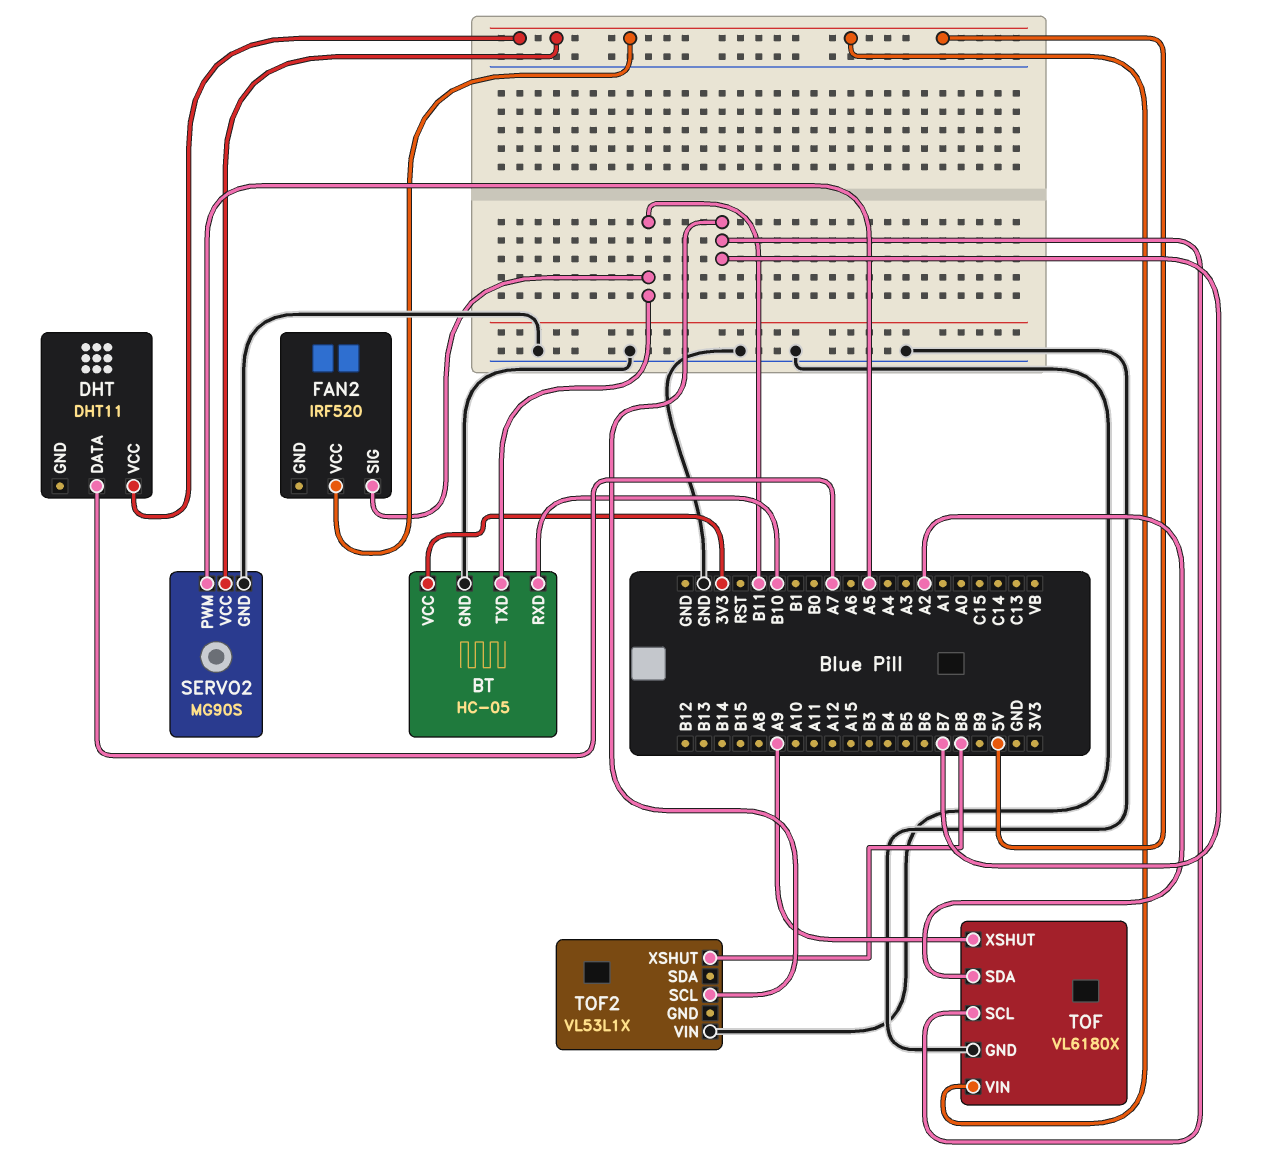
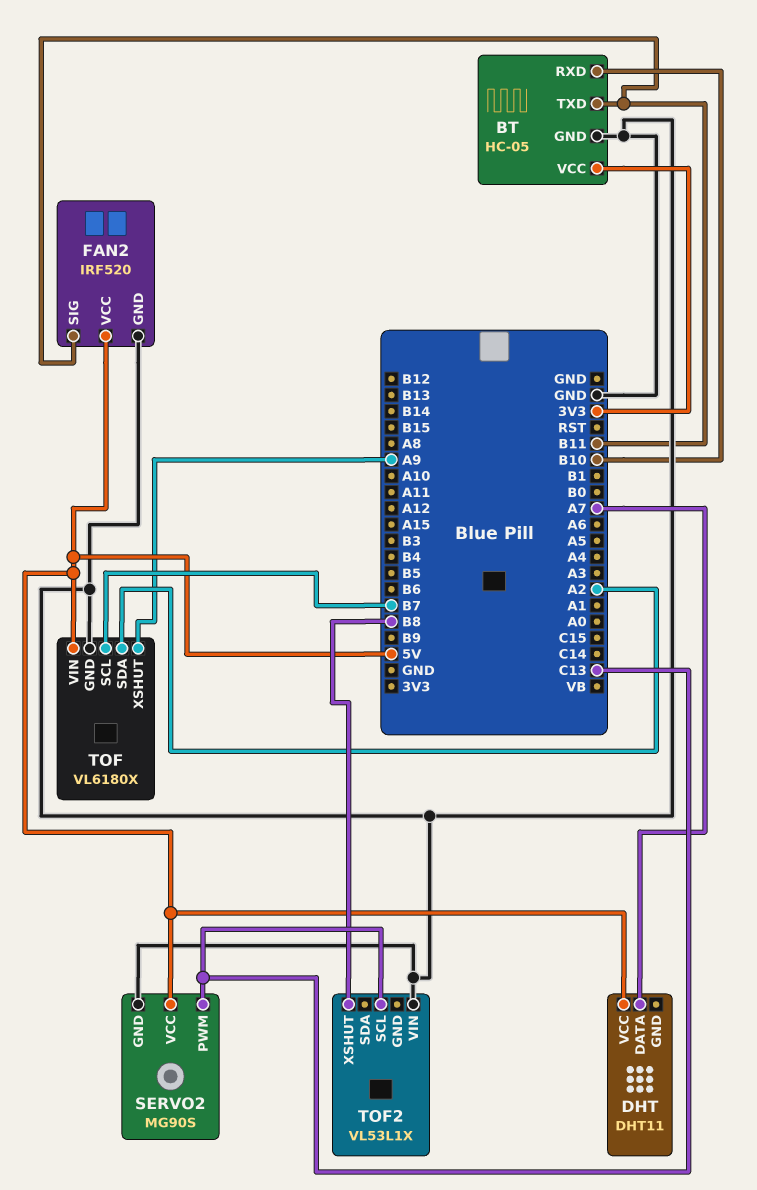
FAN2 pin GND: none -> GND
SERVO2 pin PWM: A5 -> C13
TOF2 pin SCL: B7 -> C13

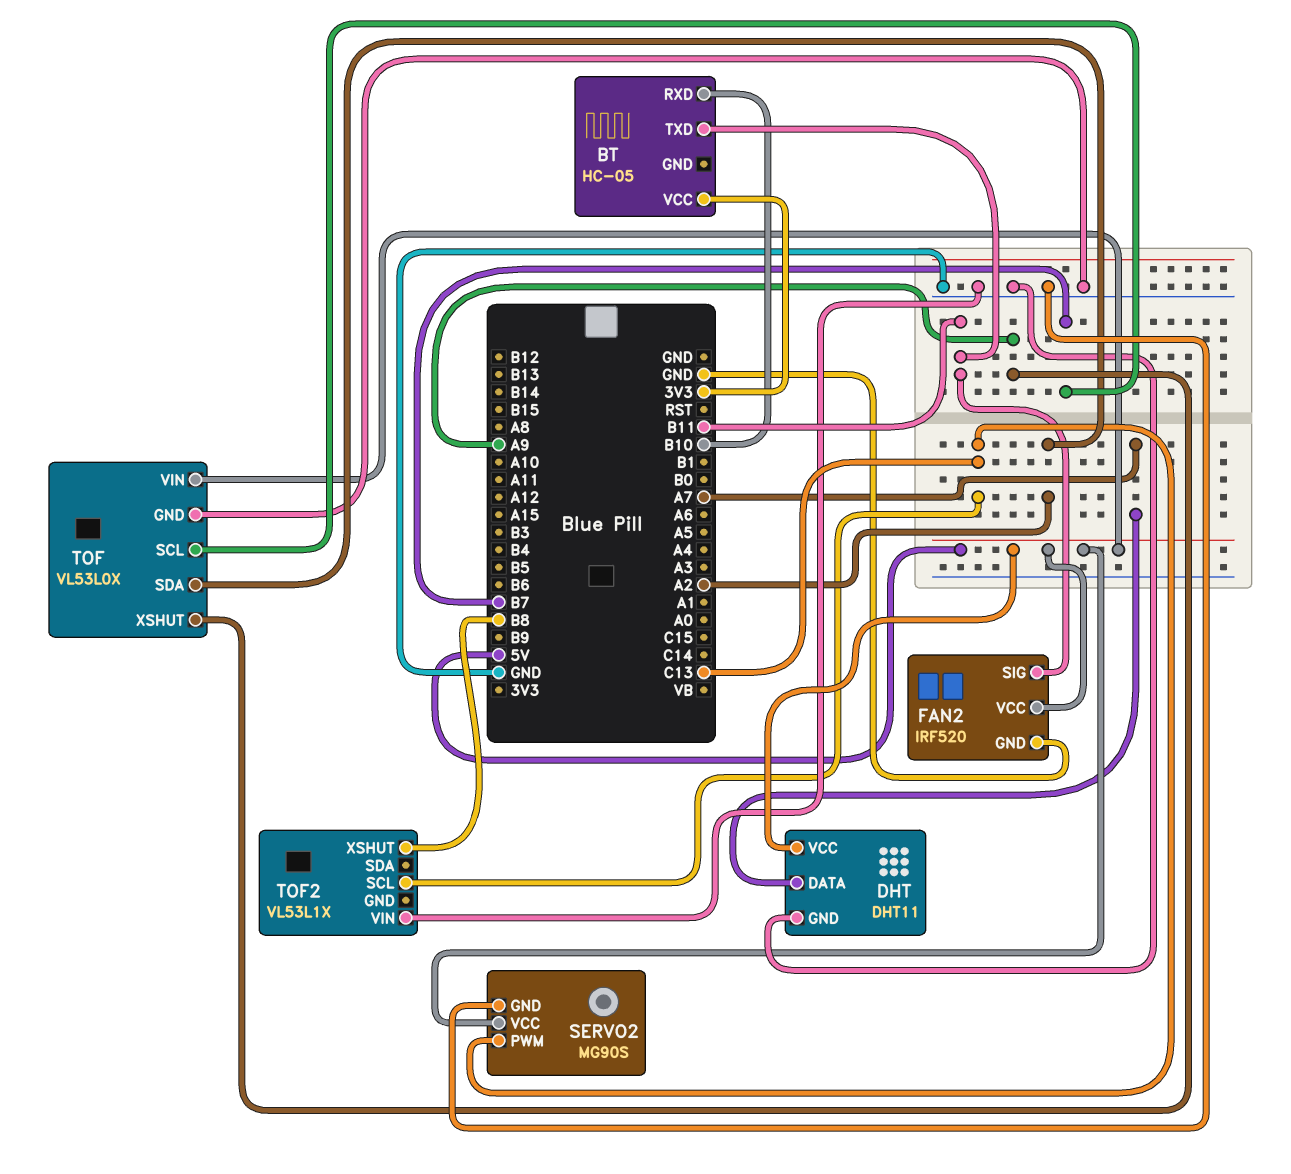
BT pin GND: GND -> none
DHT pin GND: none -> GND
TOF: VL6180X -> VL53L0X

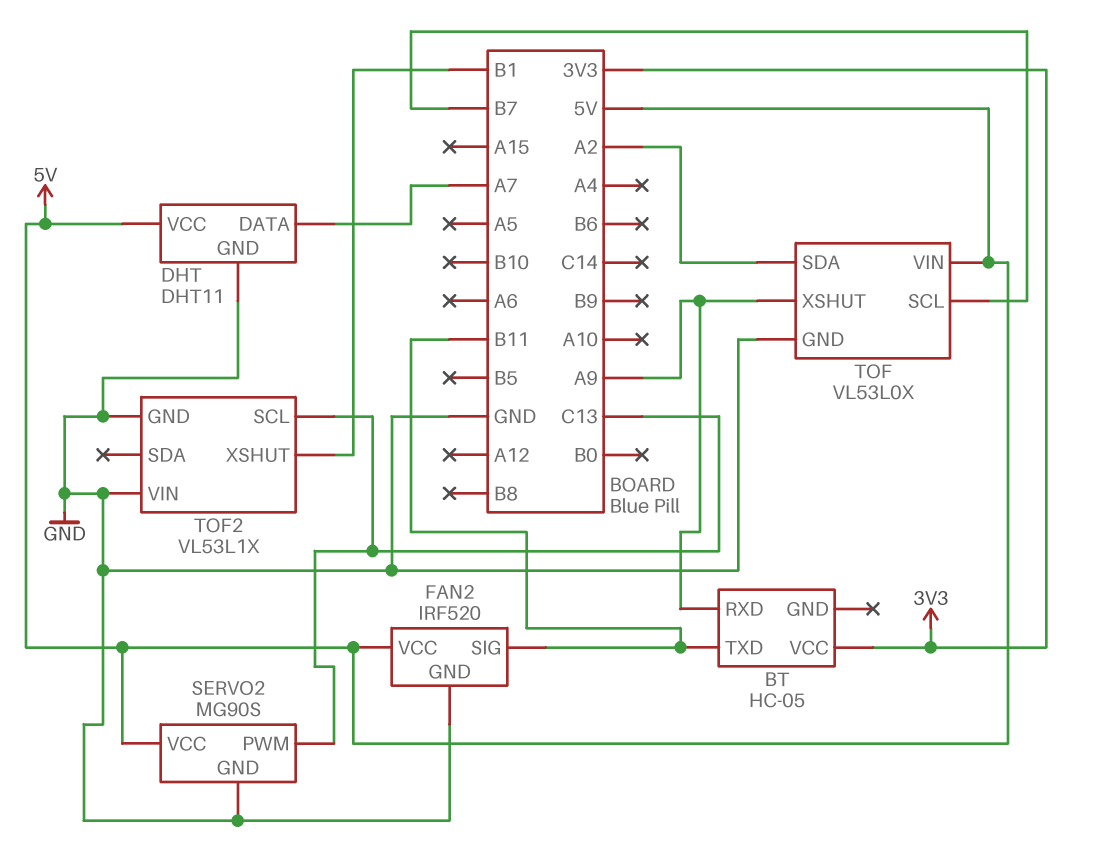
BT pin RXD: B10 -> A9
TOF2 pin GND: none -> GND
TOF2 pin XSHUT: B8 -> B1

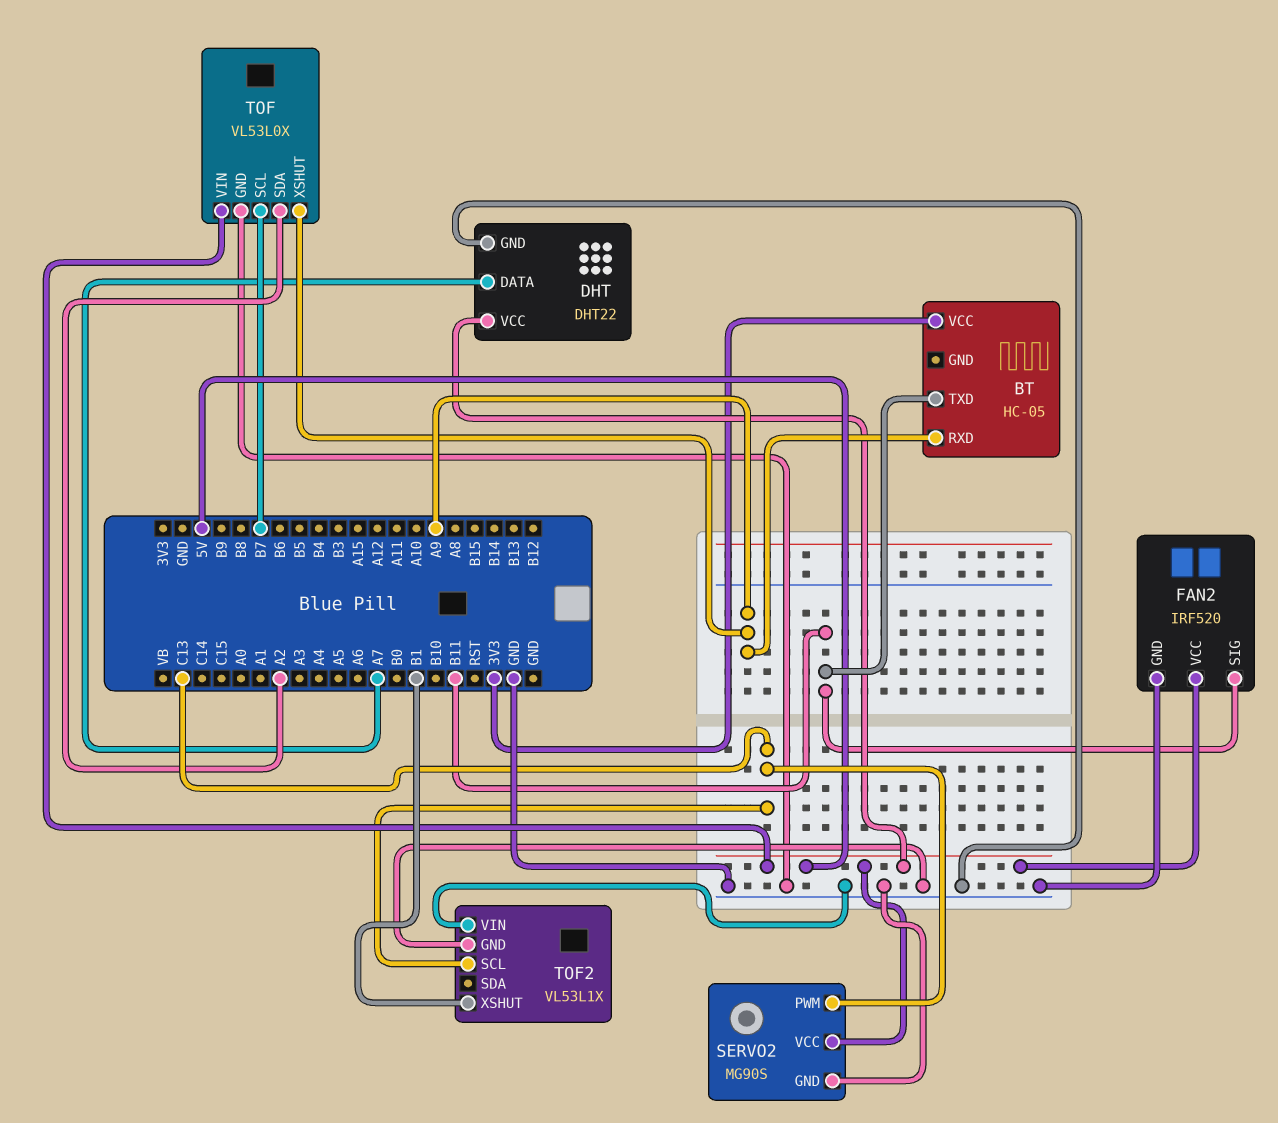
DHT: DHT11 -> DHT22

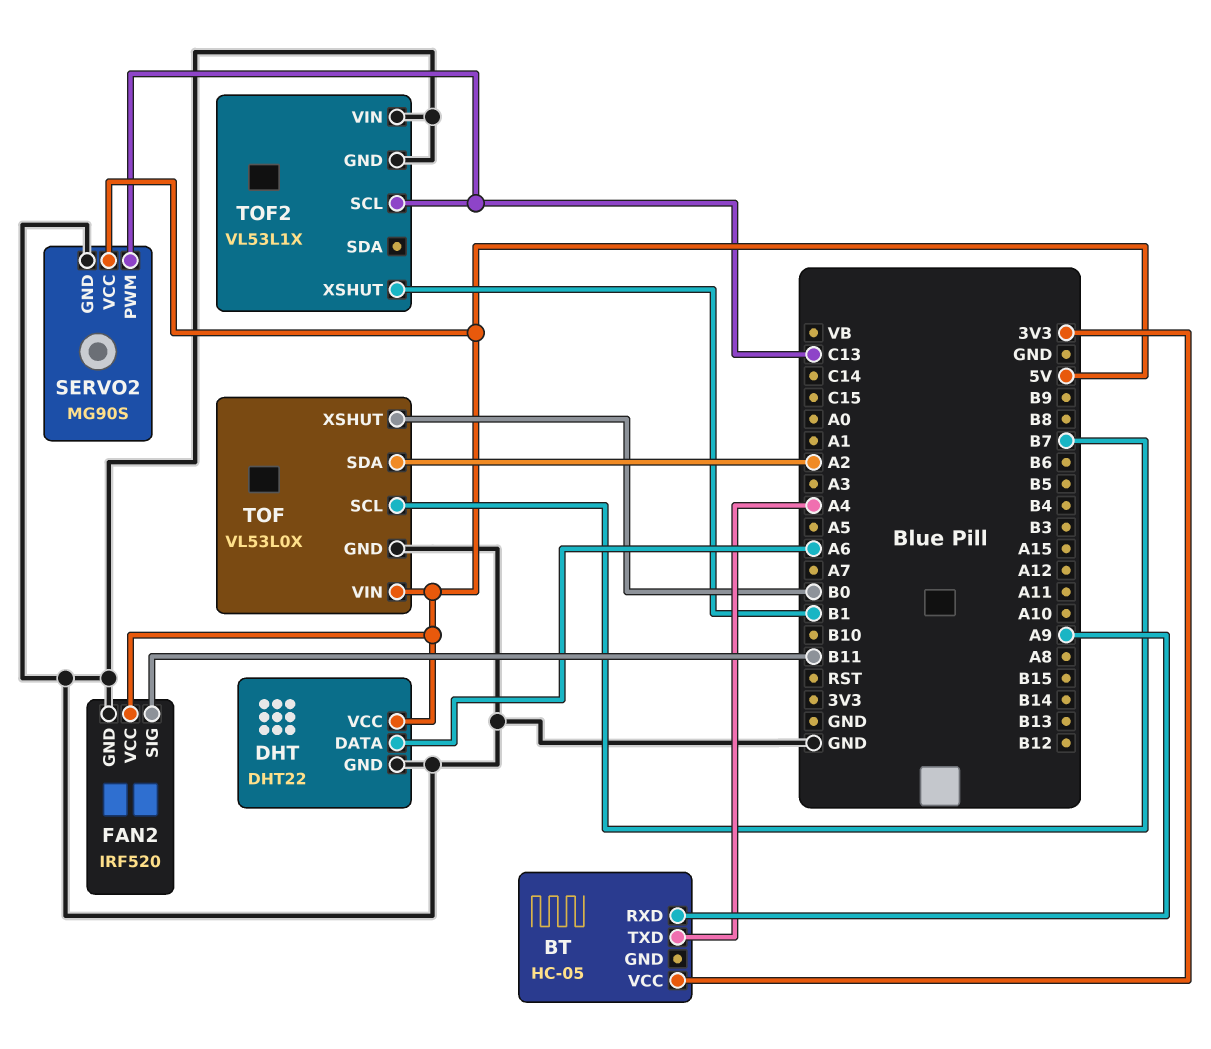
BT pin TXD: B11 -> A4
DHT pin DATA: A7 -> A6
TOF pin XSHUT: A9 -> B0

